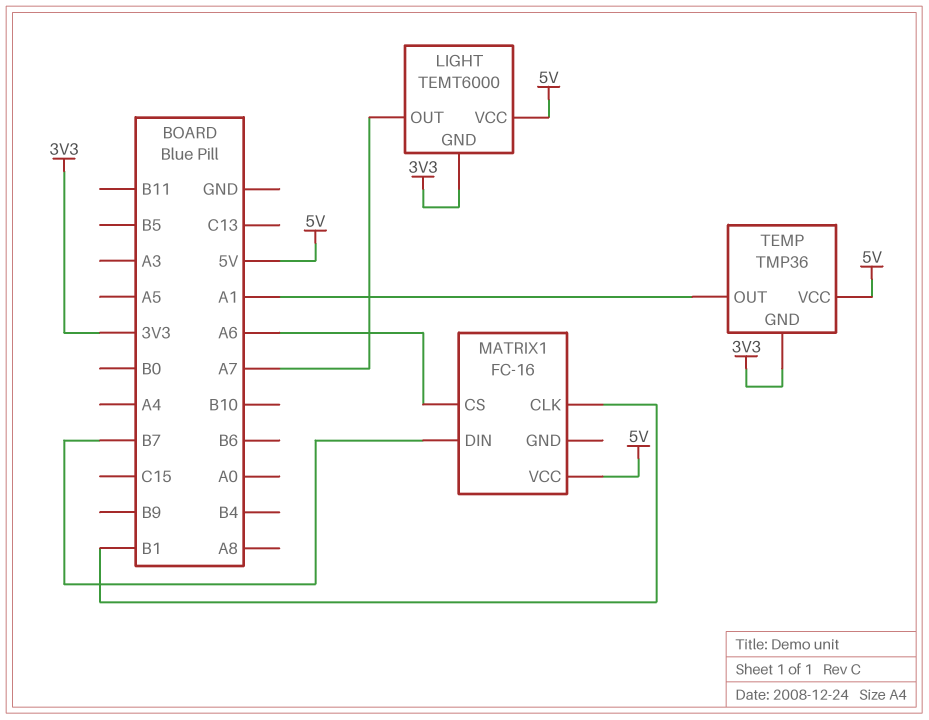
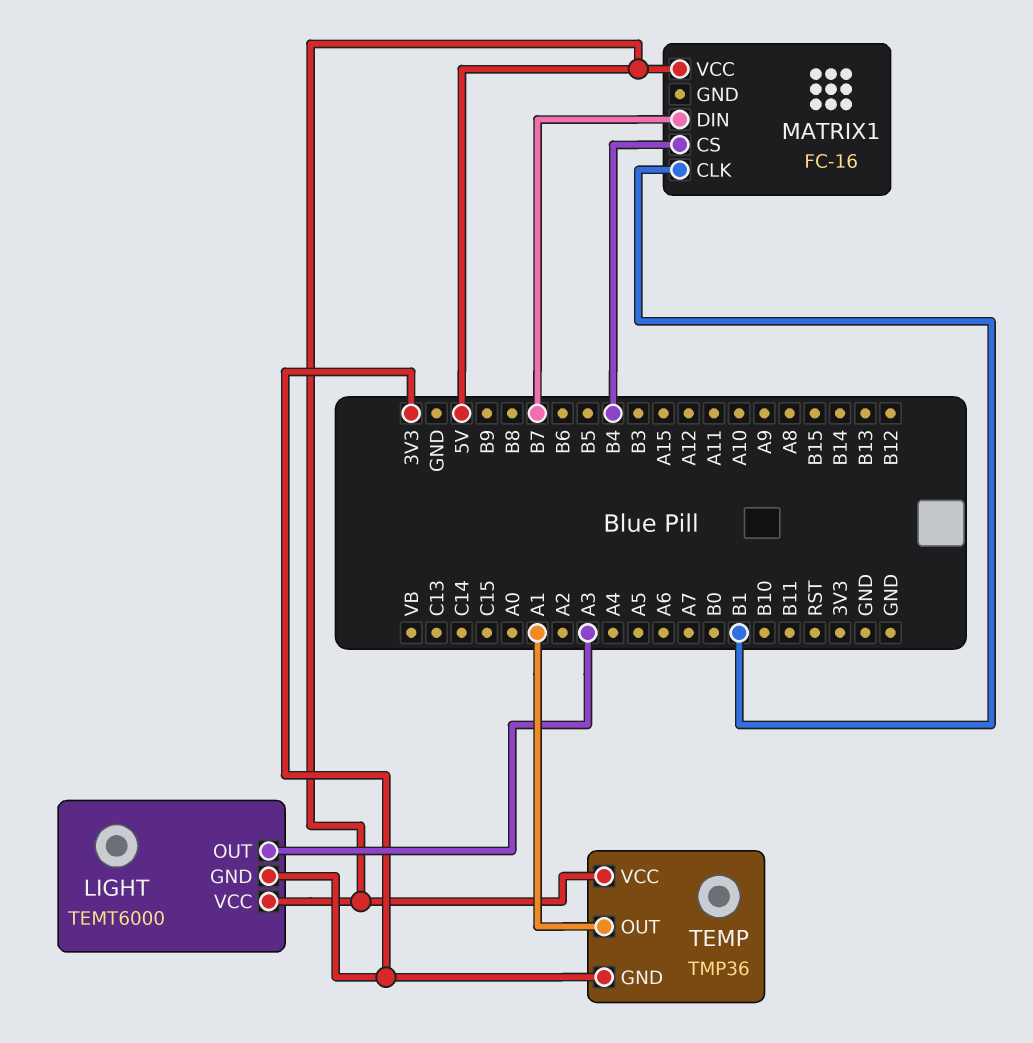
LIGHT pin OUT: A7 -> A3
MATRIX1 pin CS: A6 -> B4

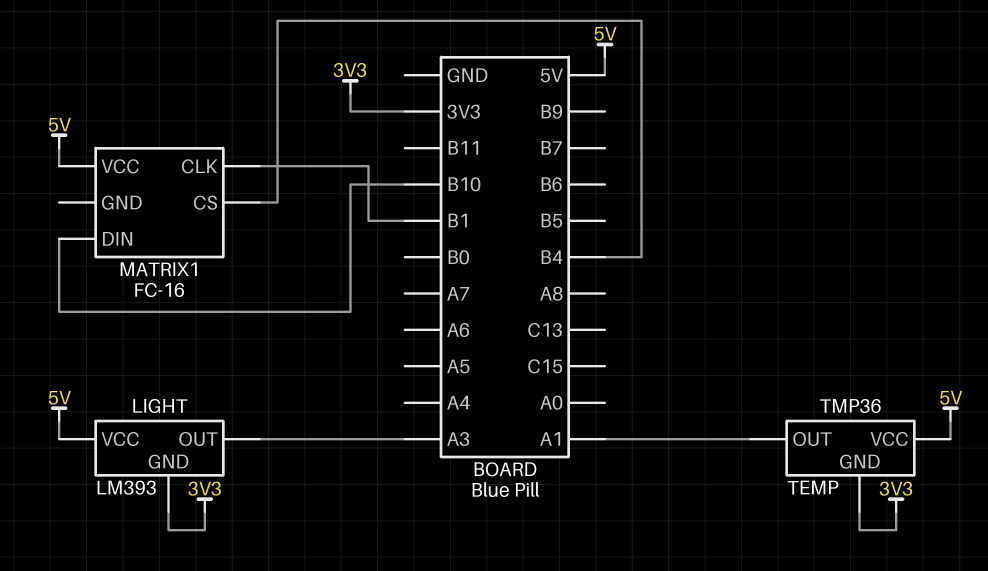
LIGHT: TEMT6000 -> LM393
MATRIX1 pin DIN: B7 -> B10

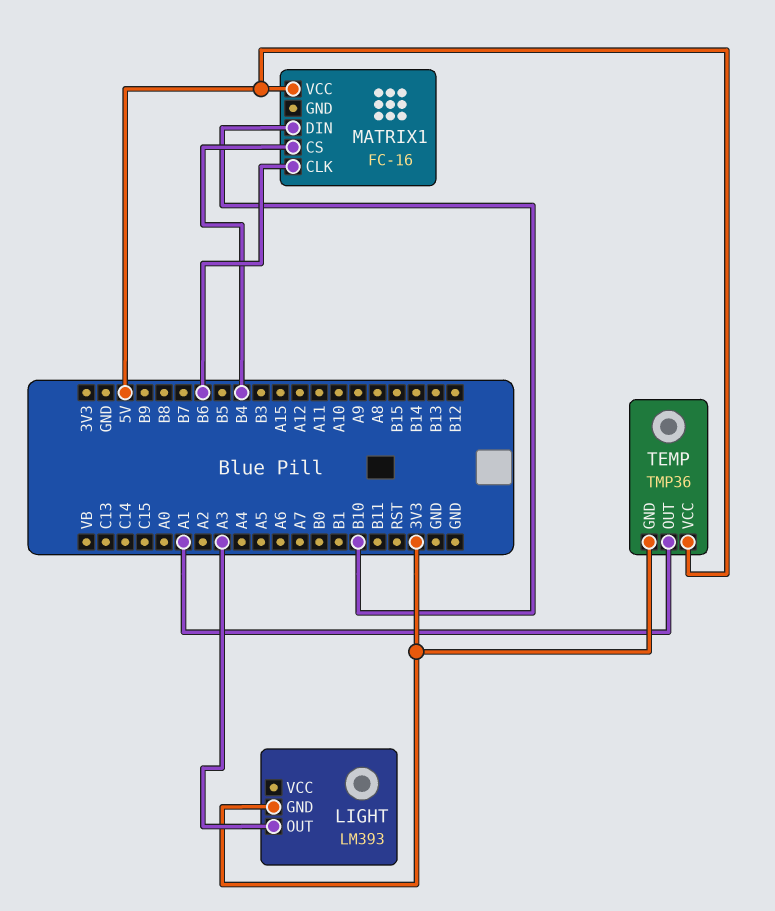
LIGHT pin VCC: 5V -> none
MATRIX1 pin CLK: B1 -> B6

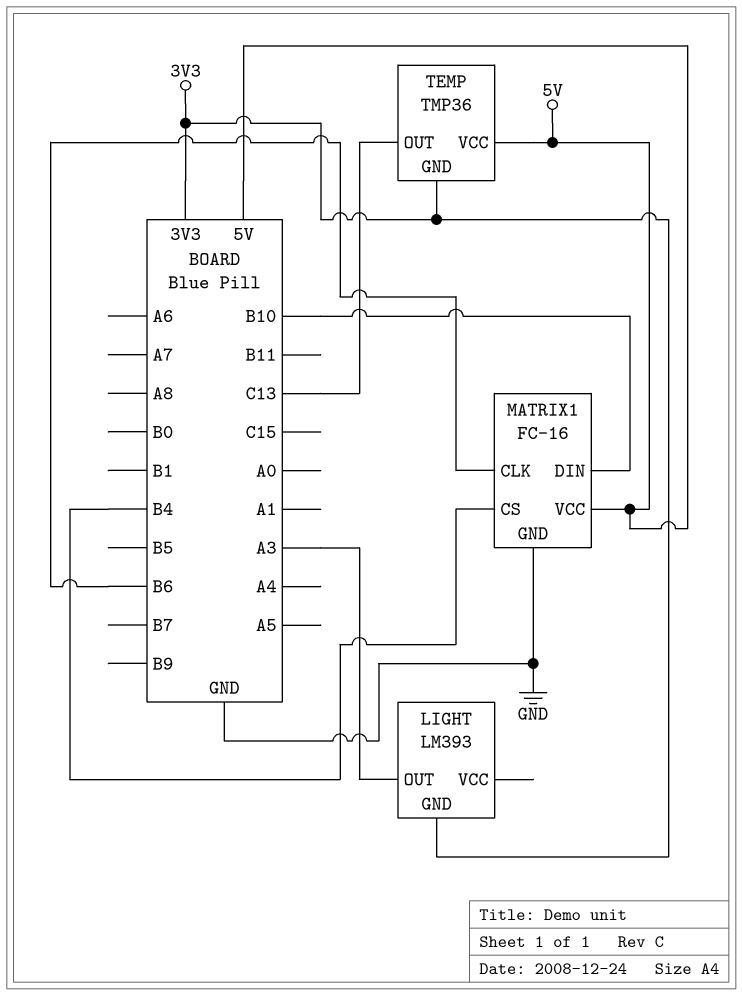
MATRIX1 pin GND: none -> GND
TEMP pin OUT: A1 -> C13

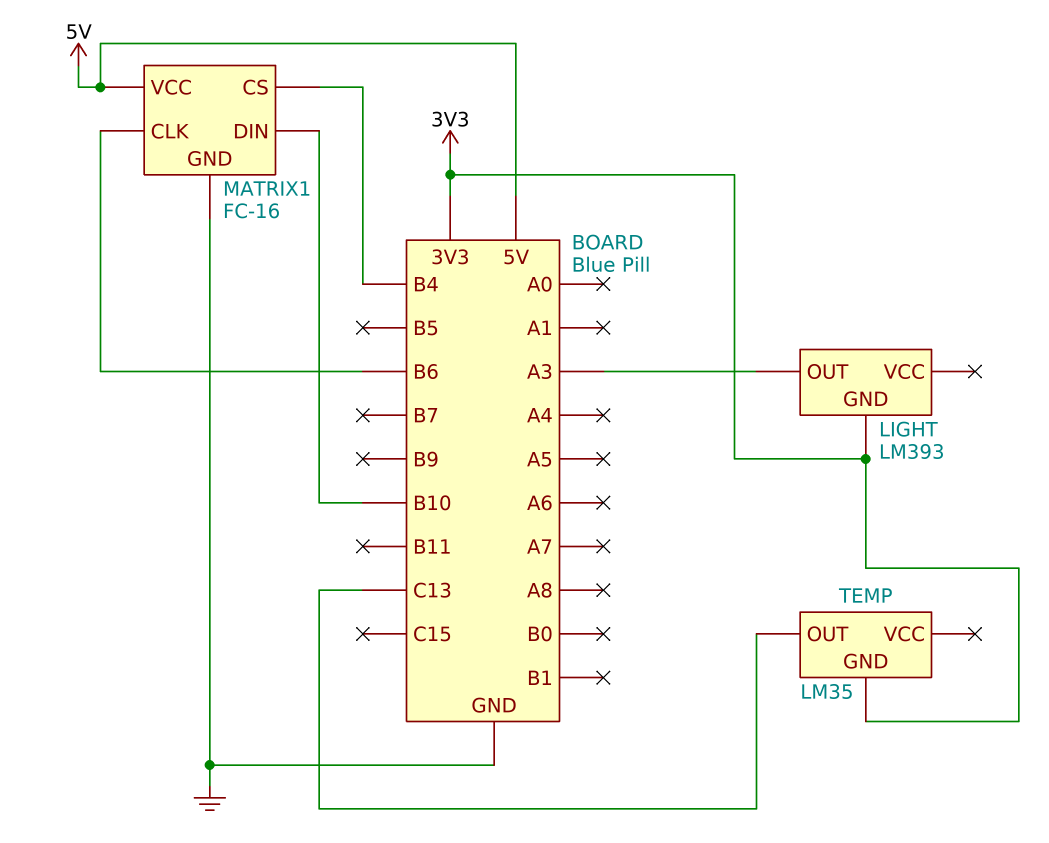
TEMP: TMP36 -> LM35
TEMP pin VCC: 5V -> none

